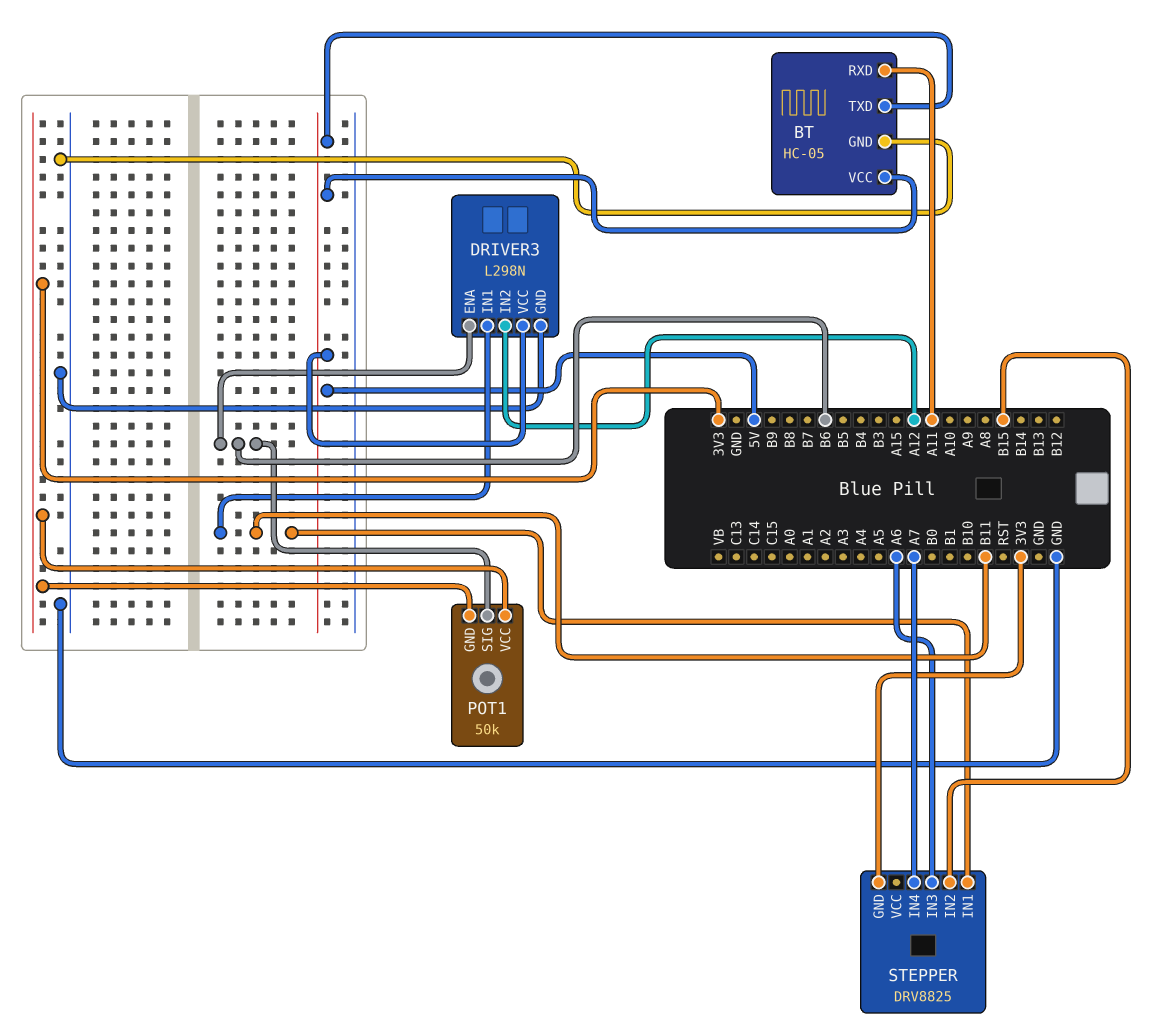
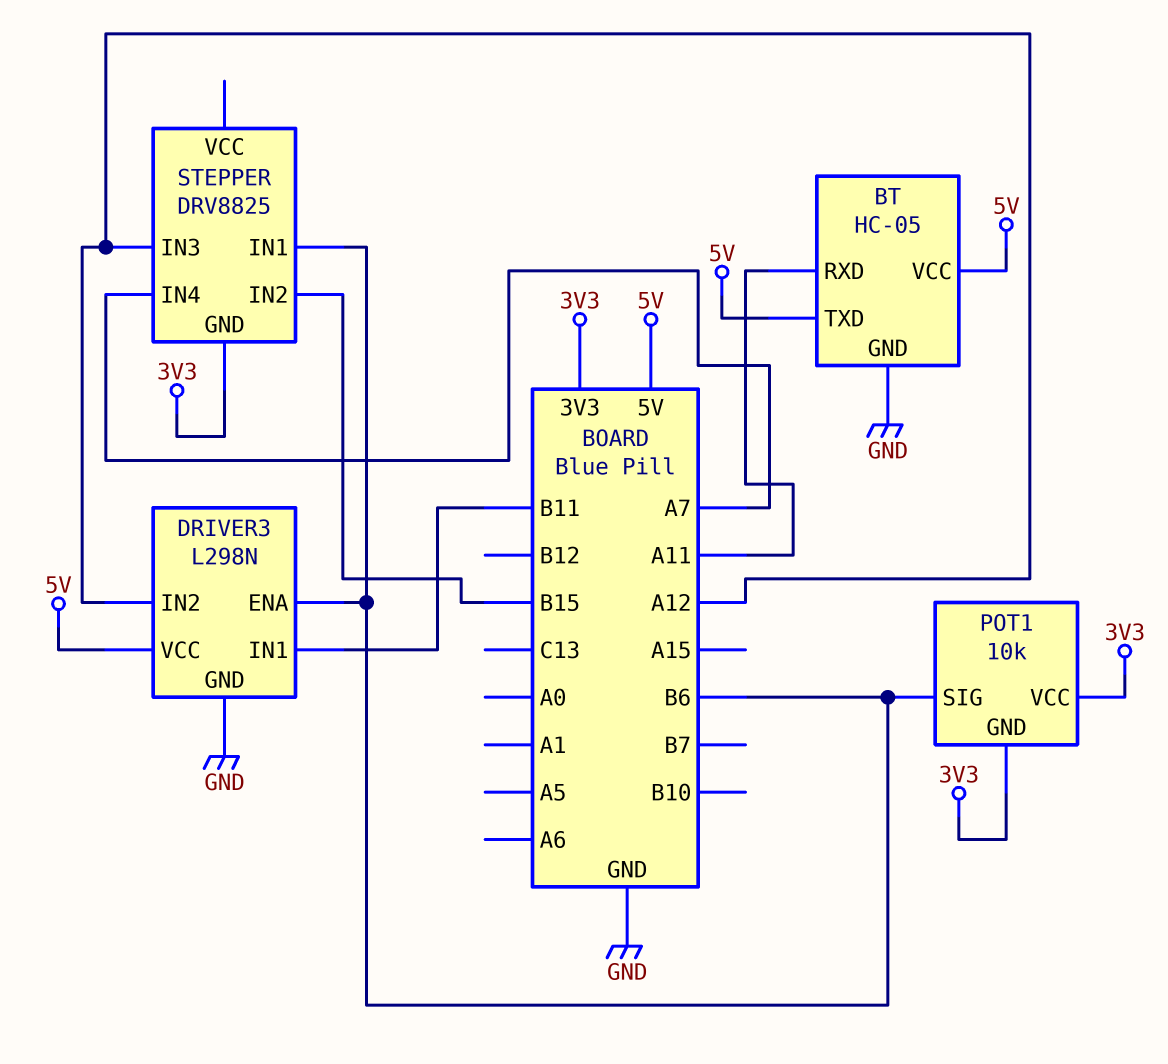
POT1: 50k -> 10k
STEPPER pin IN1: B11 -> B6
STEPPER pin IN3: A6 -> A12

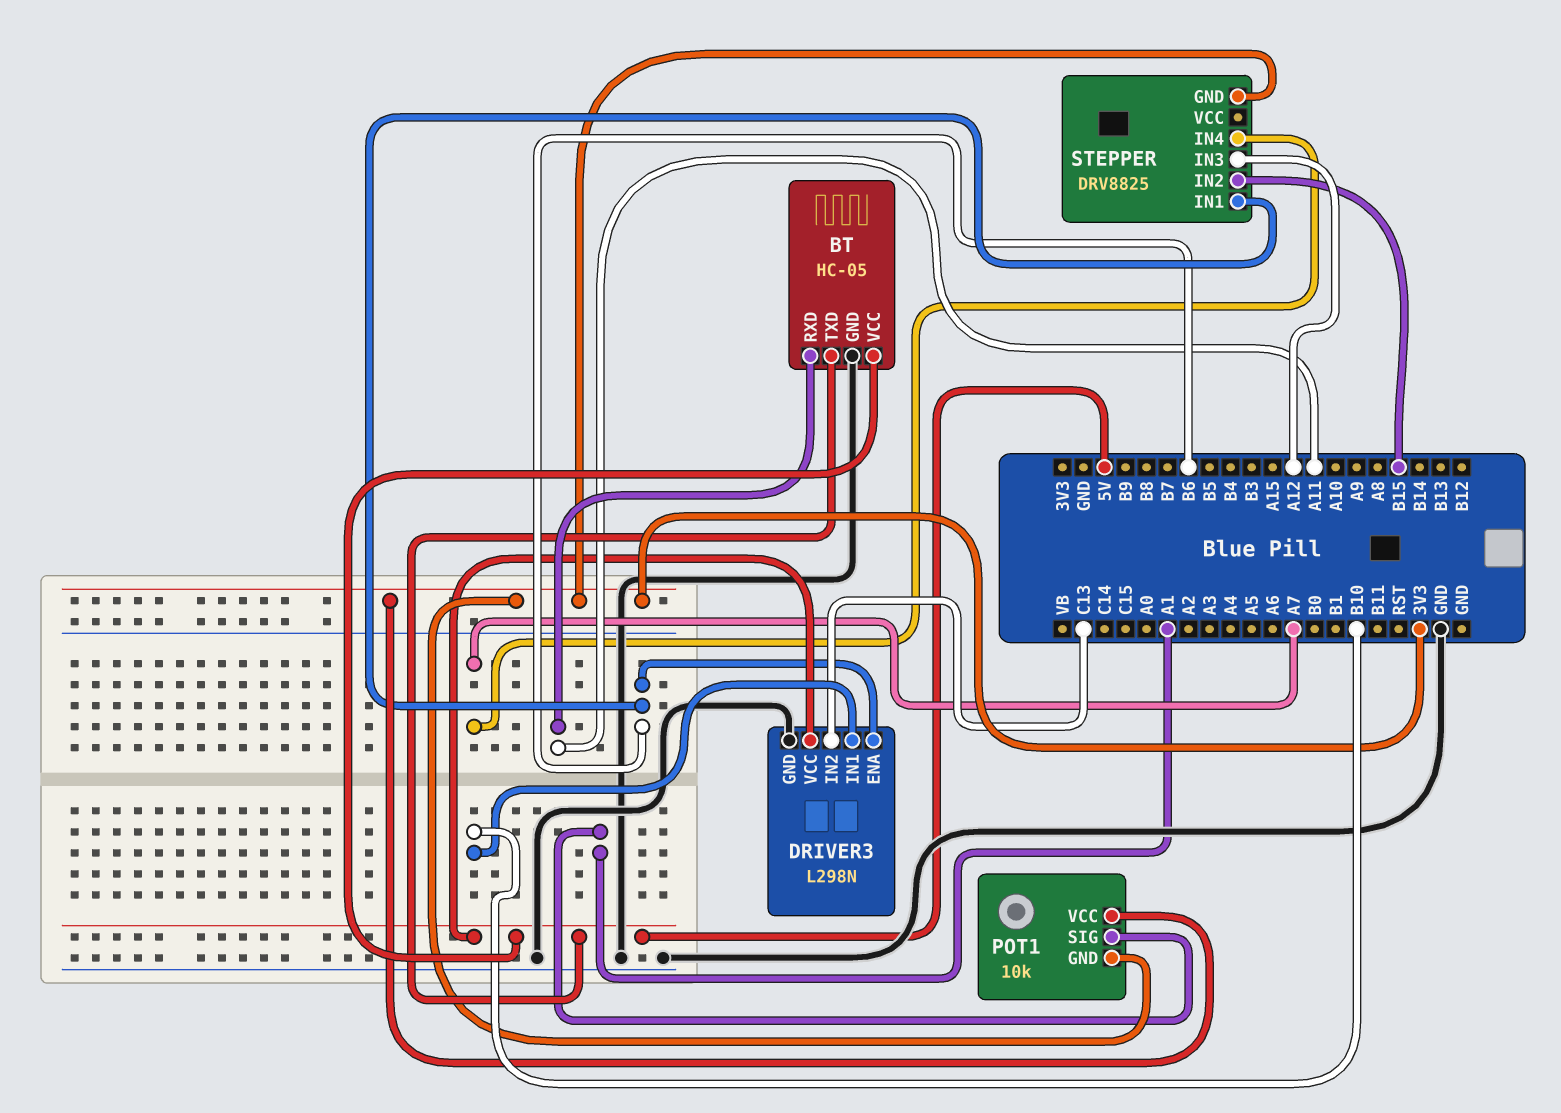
DRIVER3 pin IN1: B11 -> B10
DRIVER3 pin IN2: A12 -> C13
POT1 pin SIG: B6 -> A1

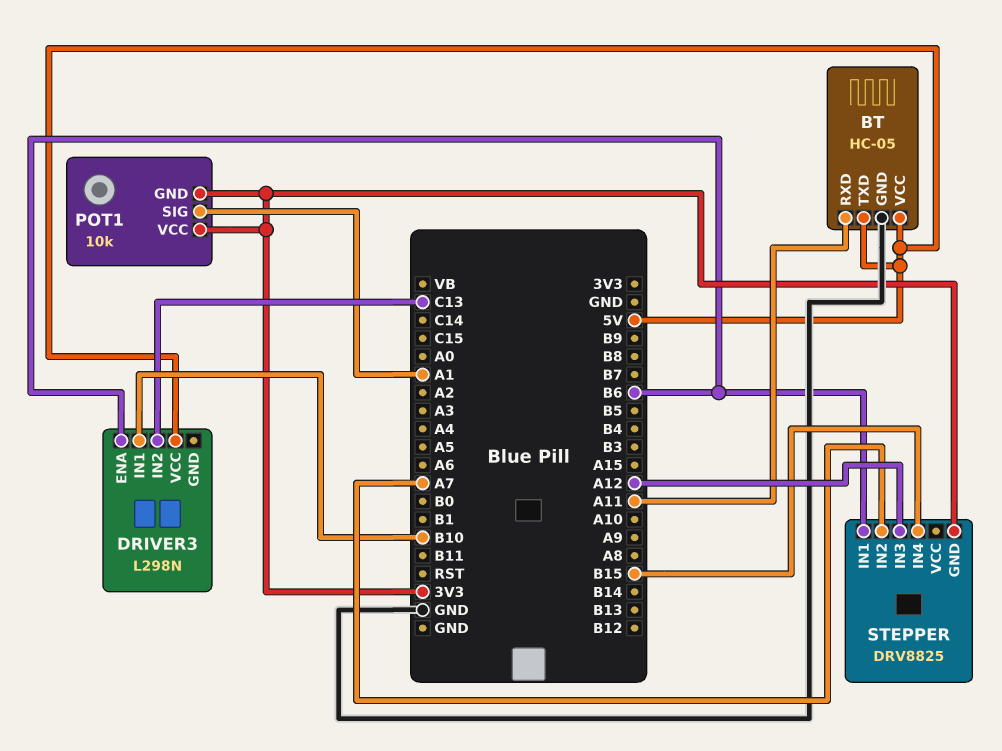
DRIVER3 pin GND: GND -> none
STEPPER pin IN2: B15 -> A7
STEPPER pin IN4: A7 -> B15

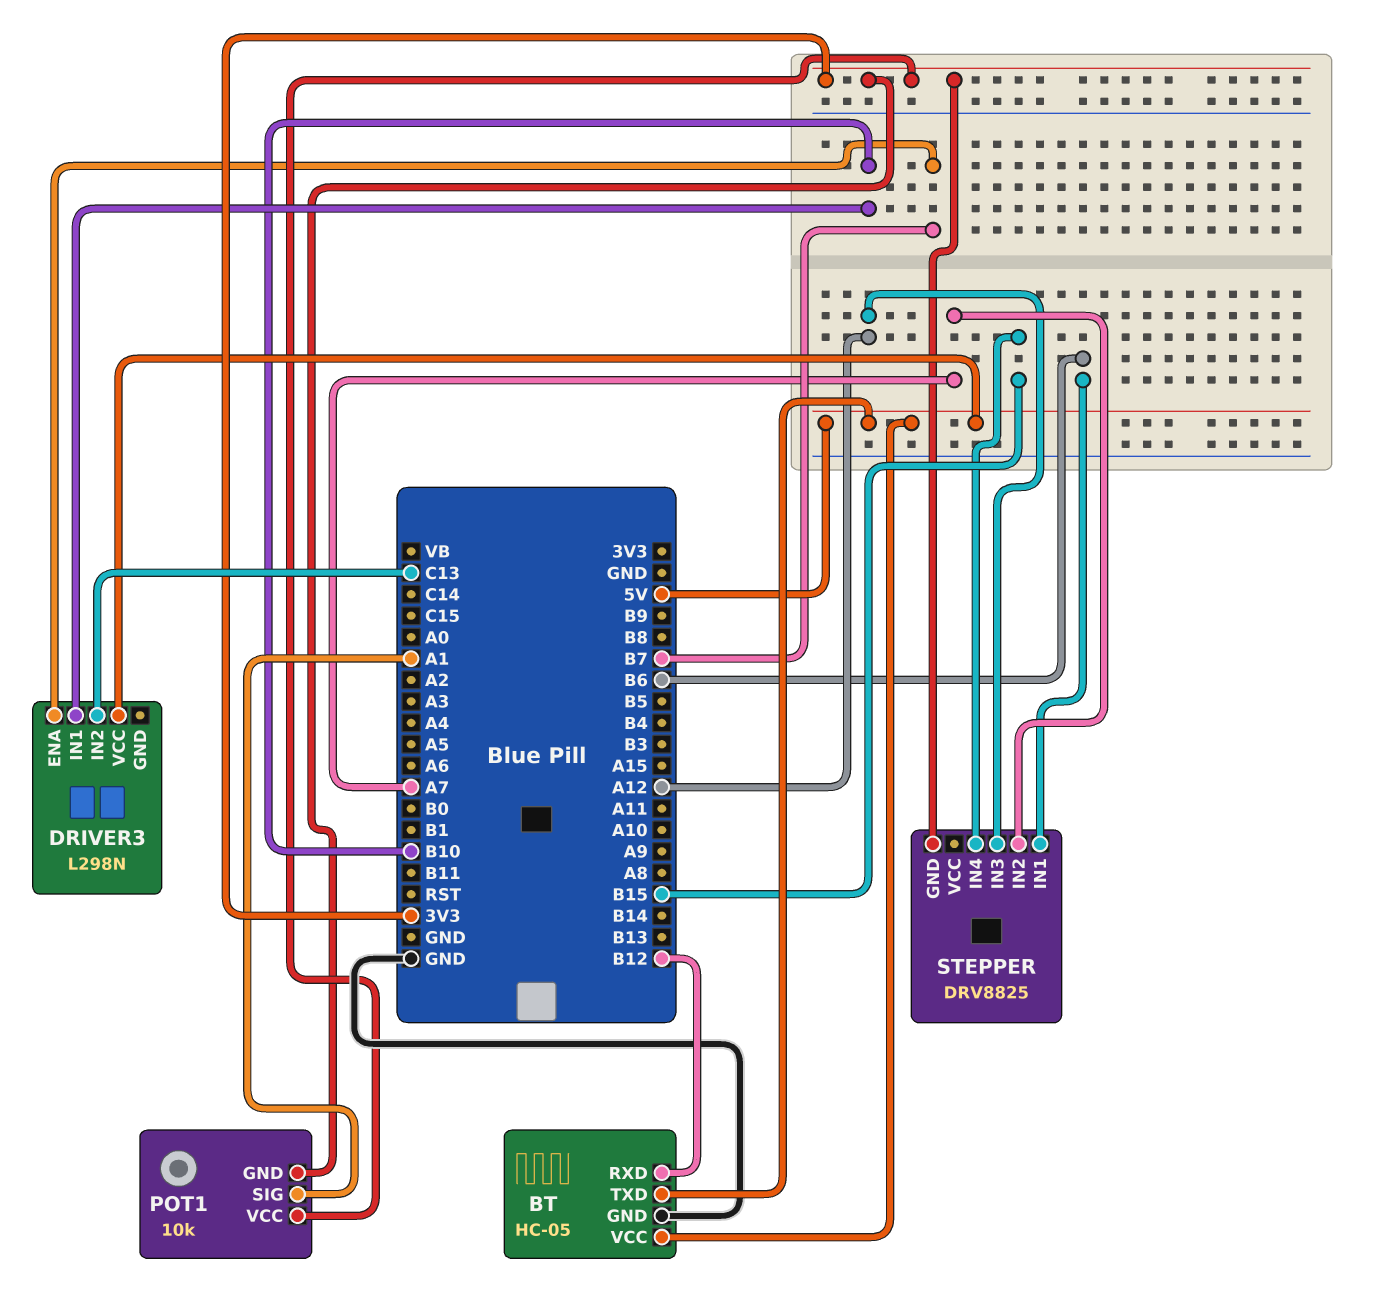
BT pin RXD: A11 -> B12
DRIVER3 pin ENA: B6 -> B7

